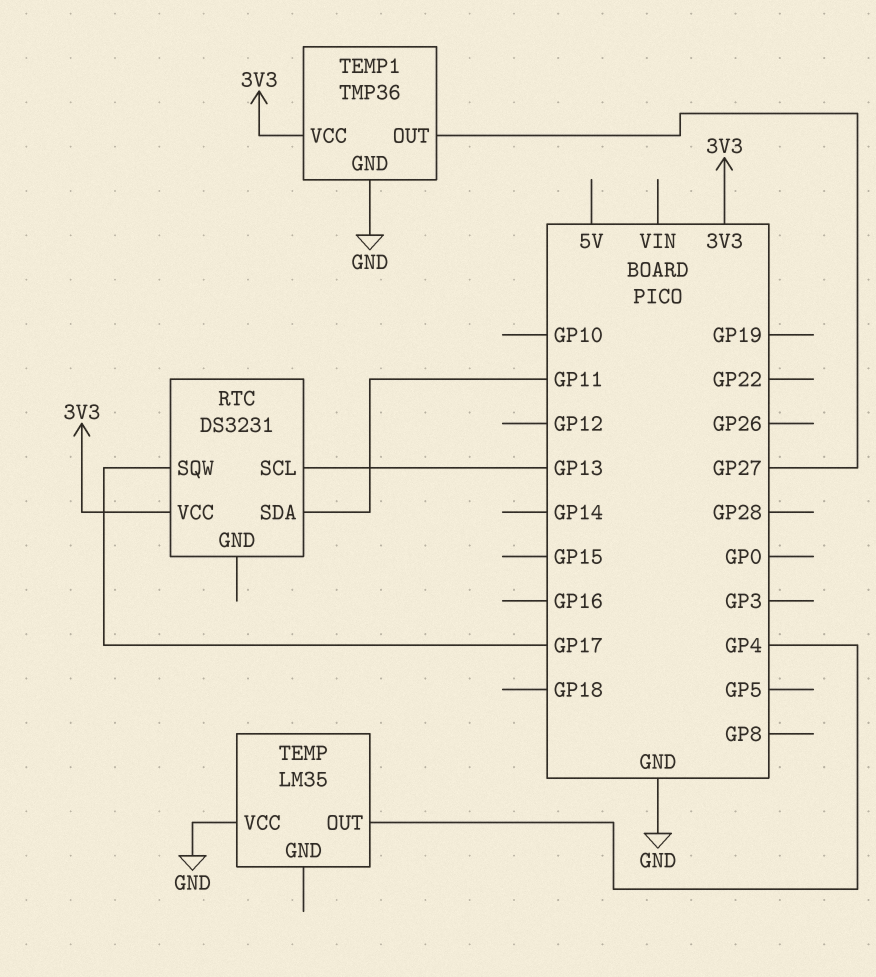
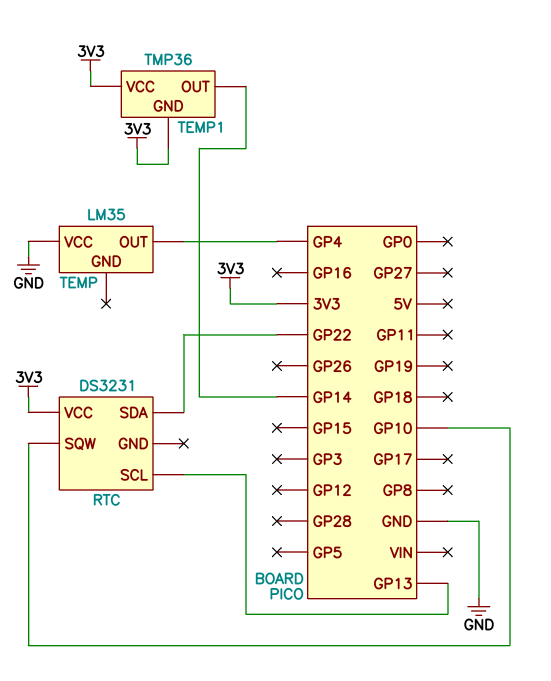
RTC pin SDA: GP11 -> GP22
RTC pin SQW: GP17 -> GP10
TEMP1 pin GND: GND -> 3V3
TEMP1 pin OUT: GP27 -> GP14

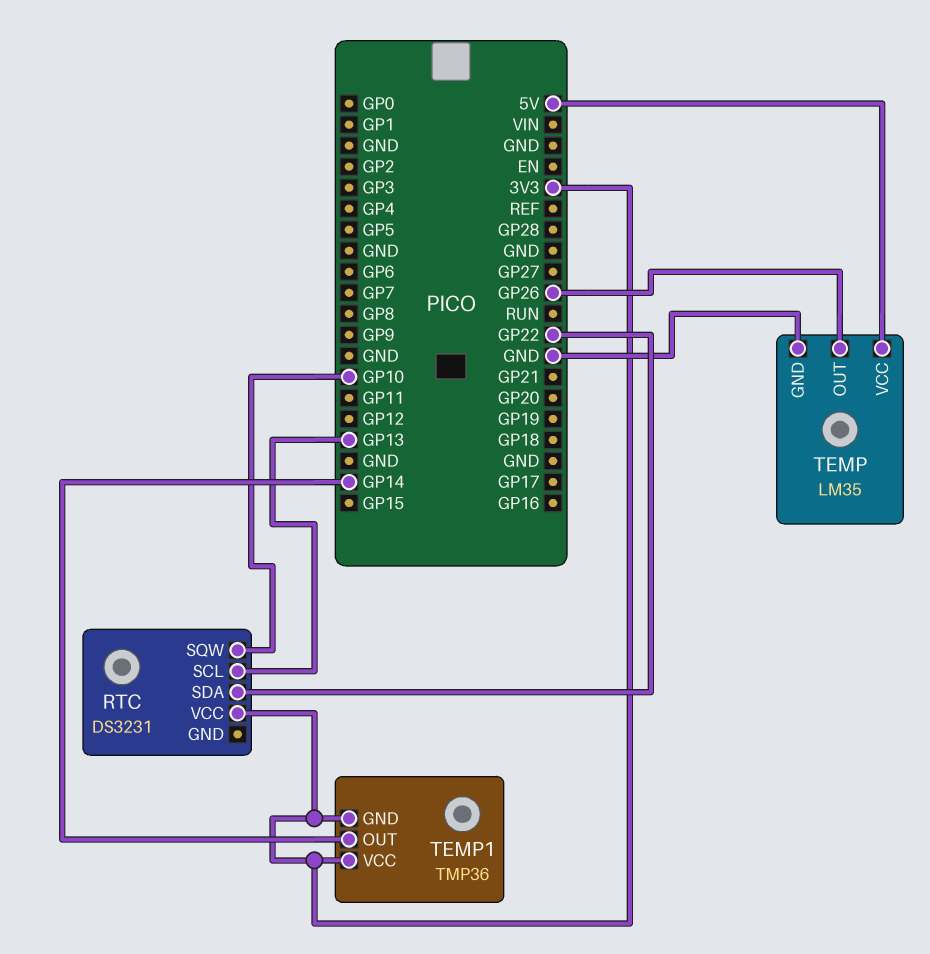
TEMP pin GND: none -> GND
TEMP pin OUT: GP4 -> GP26
TEMP pin VCC: GND -> 5V

